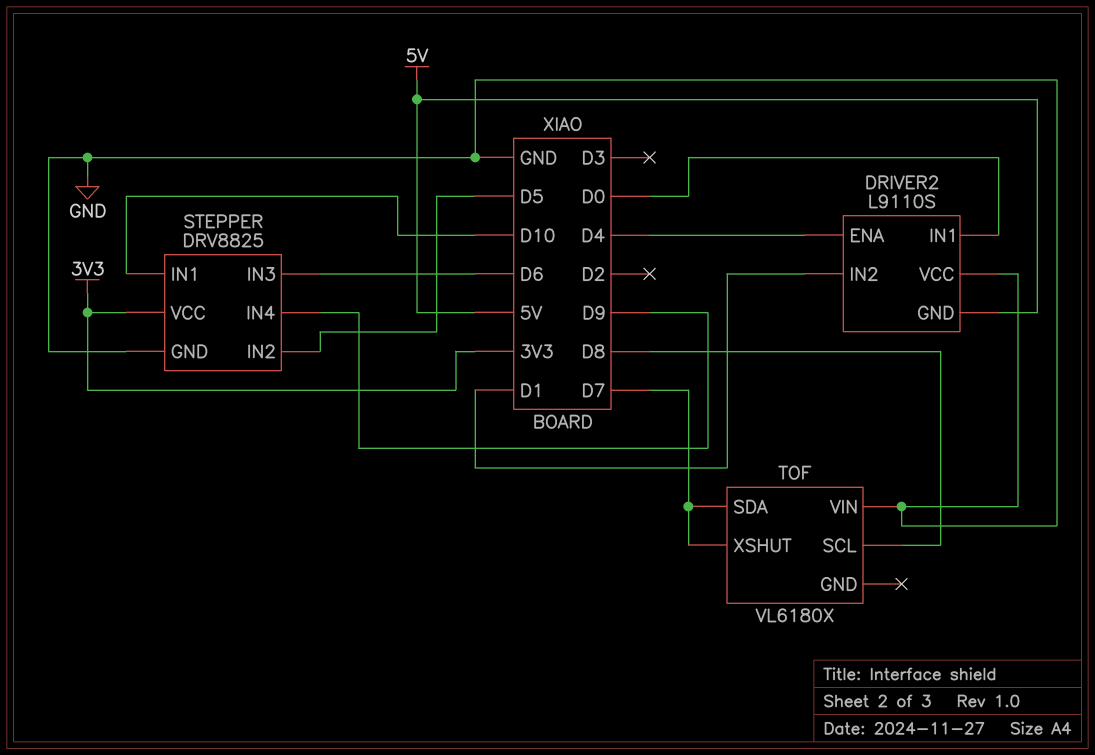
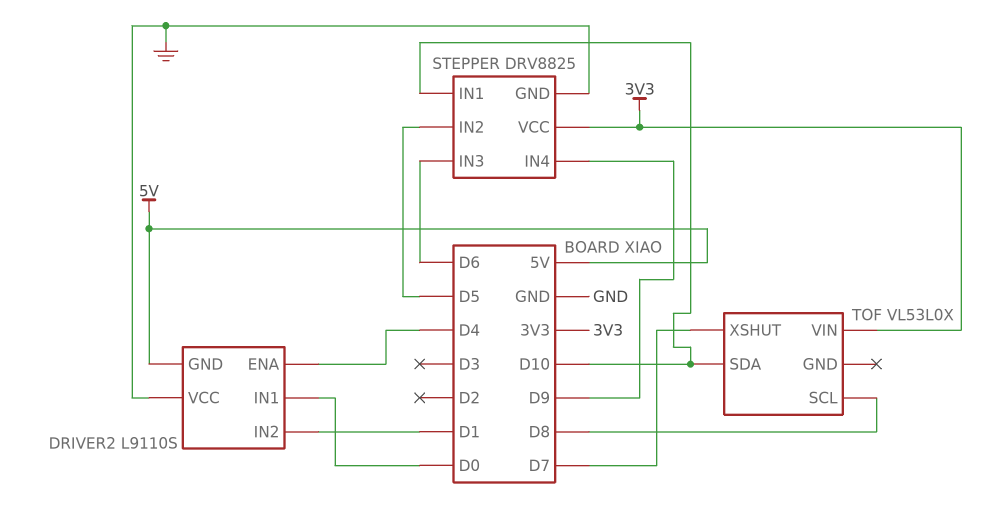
TOF: VL6180X -> VL53L0X
TOF pin SDA: D7 -> D10
TOF pin VIN: GND -> 3V3

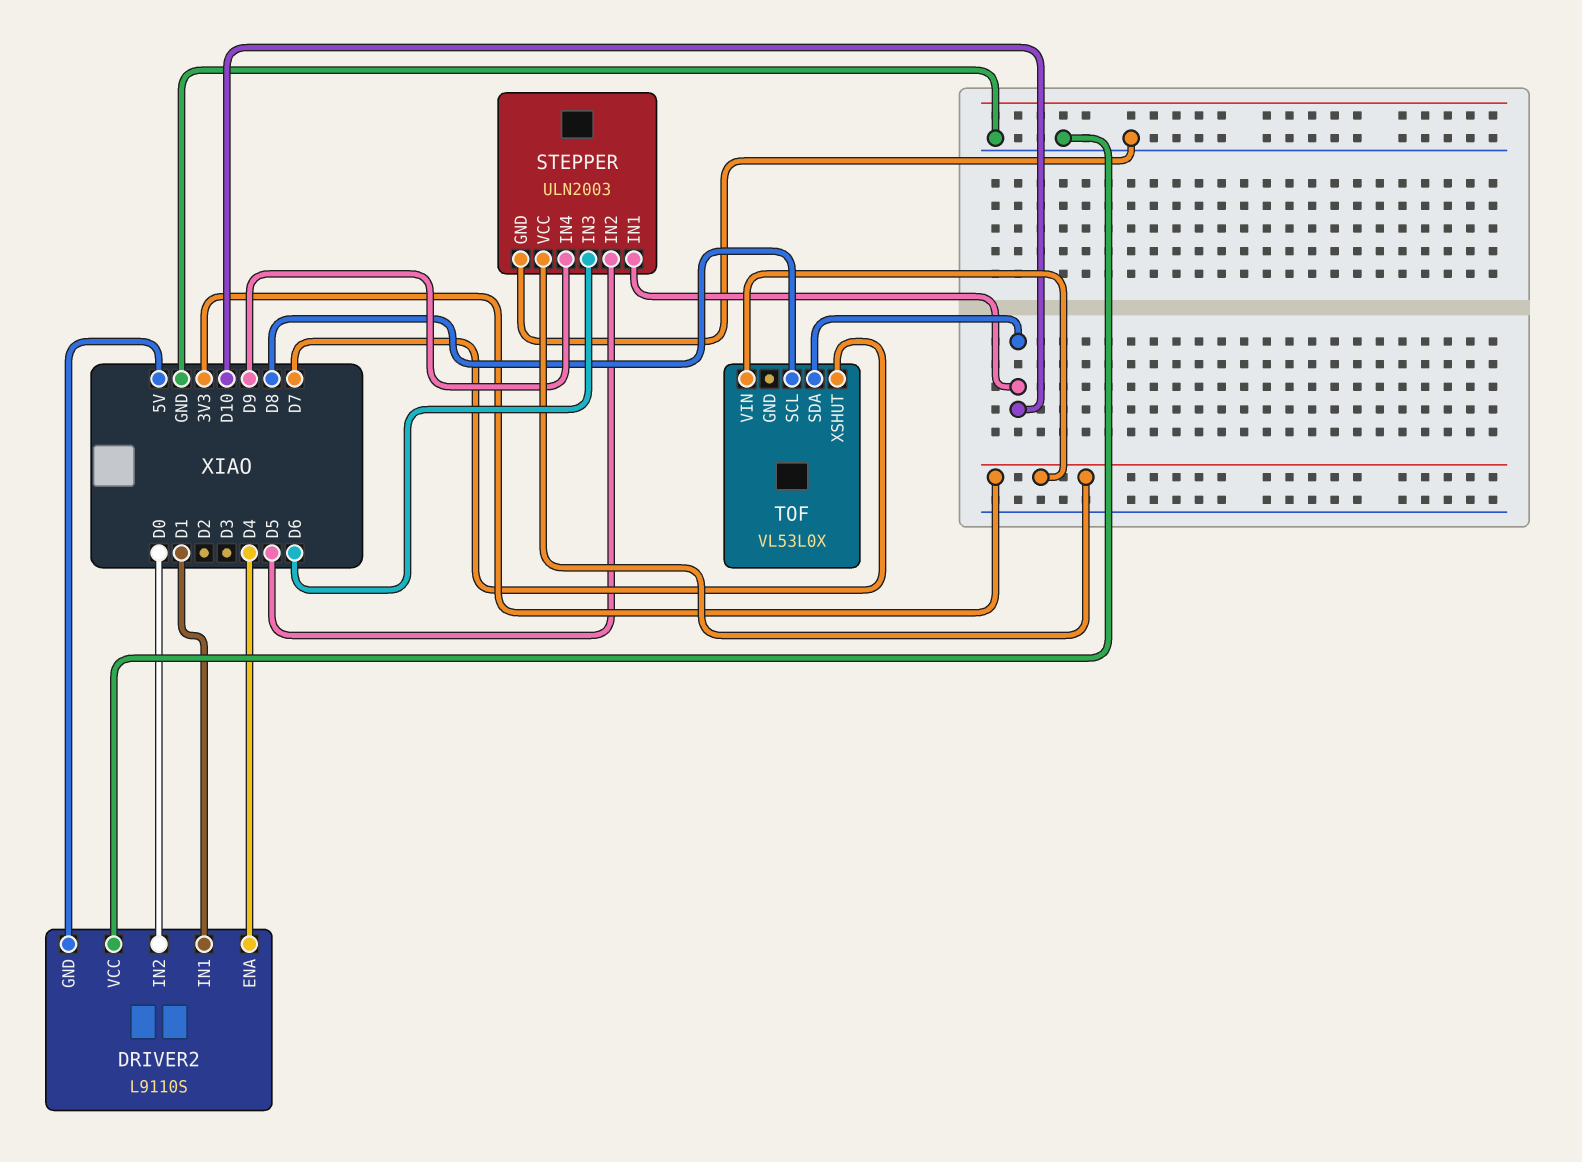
DRIVER2 pin IN1: D0 -> D1
DRIVER2 pin IN2: D1 -> D0
STEPPER: DRV8825 -> ULN2003

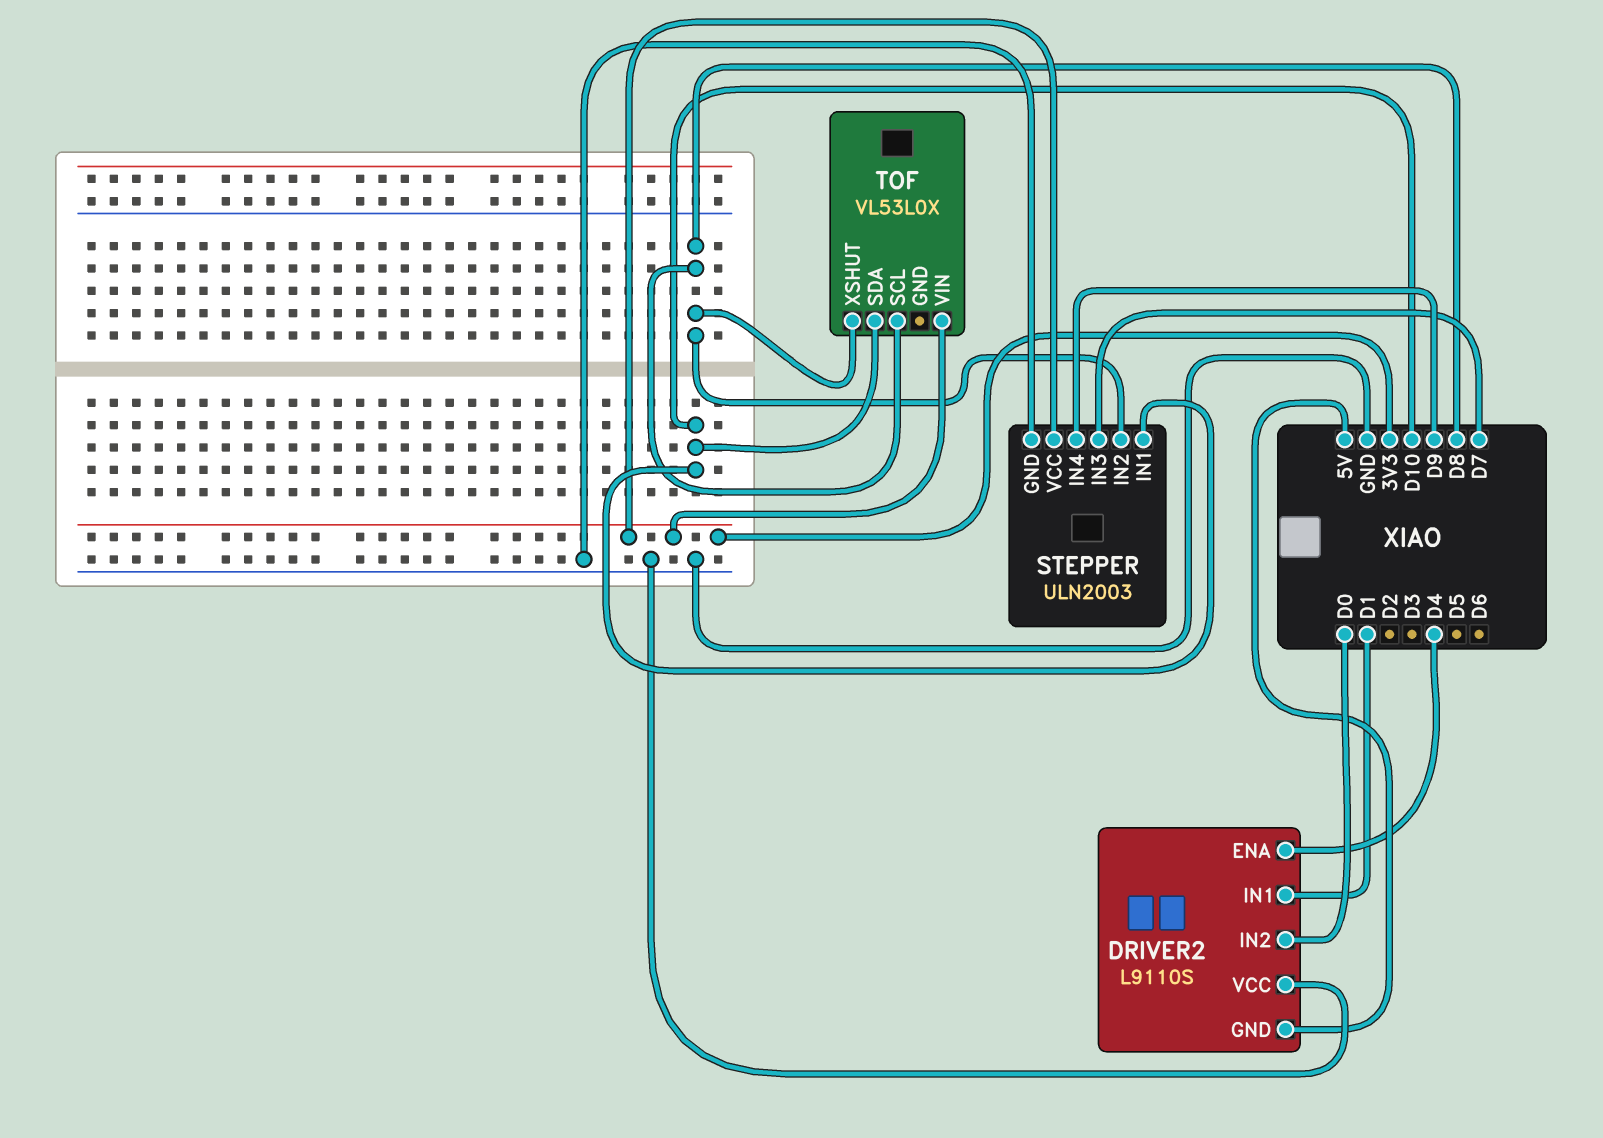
STEPPER pin IN2: D5 -> D8
STEPPER pin IN3: D6 -> D7
TOF pin XSHUT: D7 -> D8

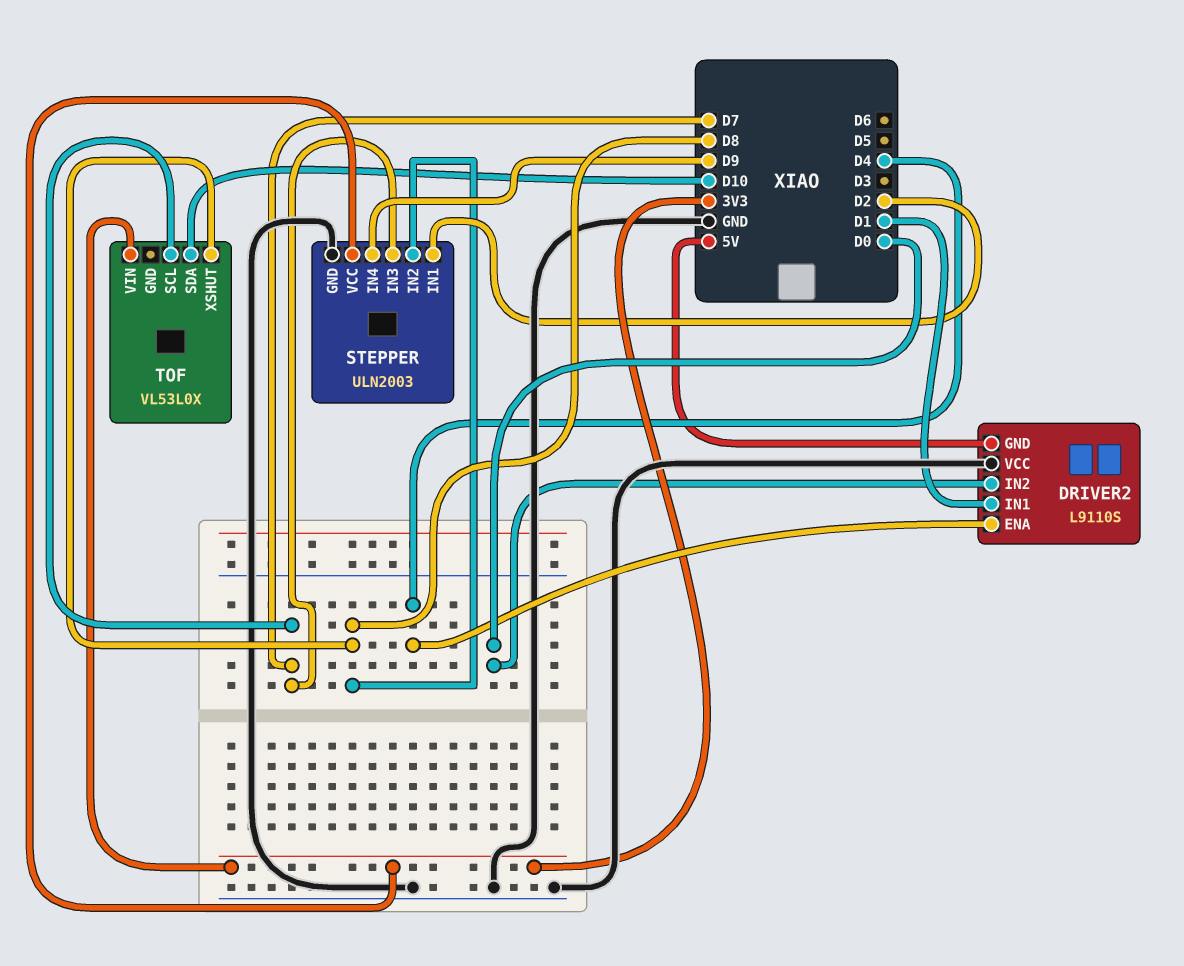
STEPPER pin IN1: D10 -> D2
TOF pin SCL: D8 -> D7

